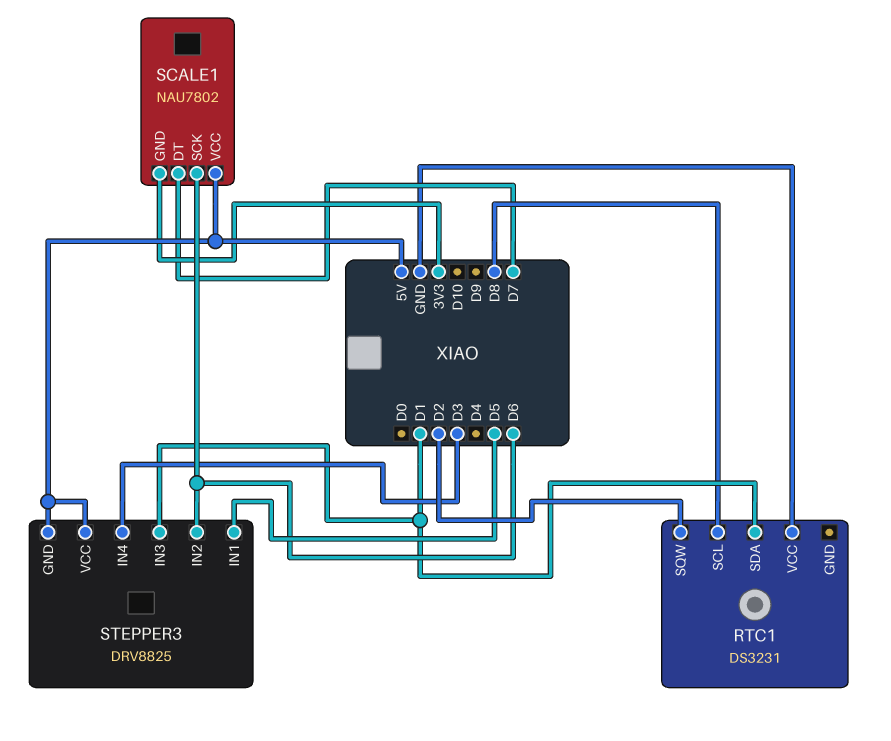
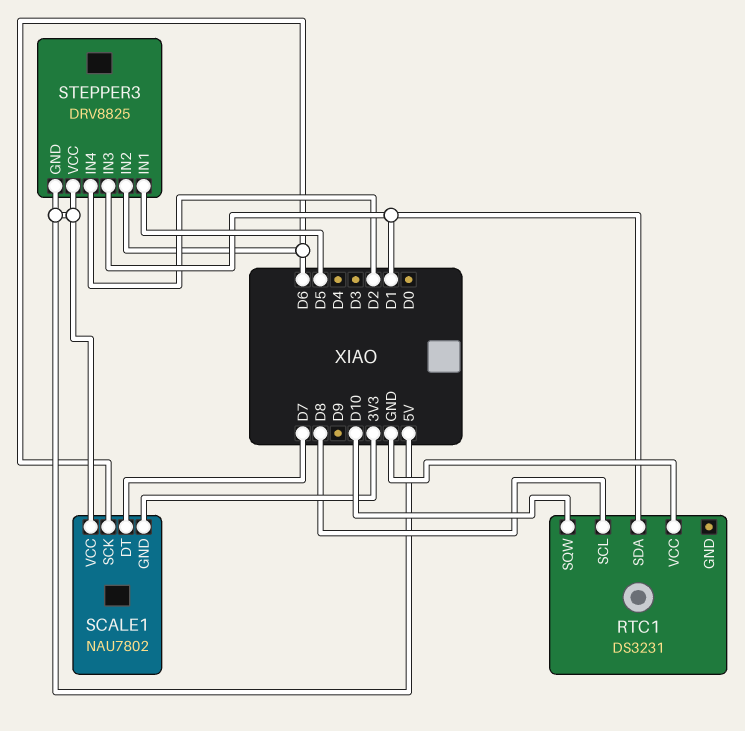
RTC1 pin SQW: D2 -> D10
STEPPER3 pin IN4: D3 -> D2

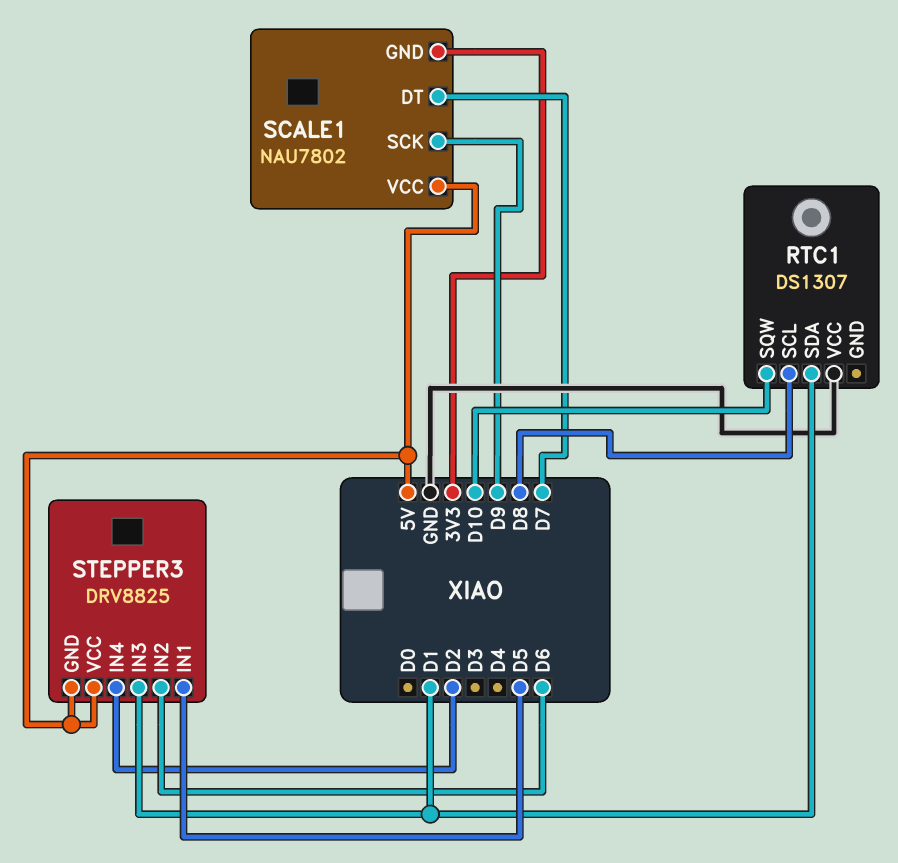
RTC1: DS3231 -> DS1307
SCALE1 pin SCK: D6 -> D9

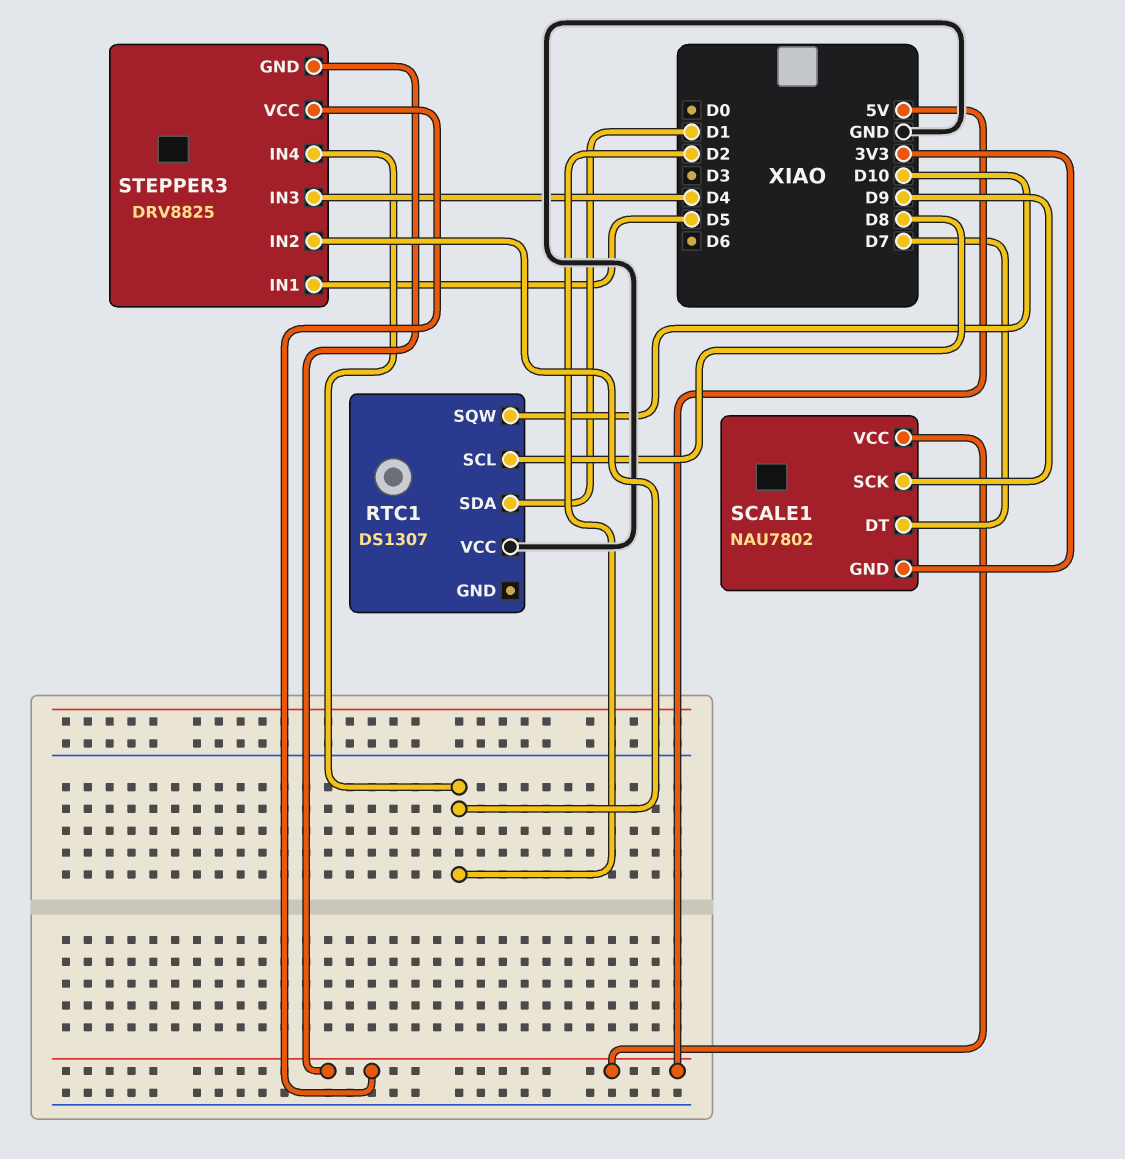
STEPPER3 pin IN2: D6 -> D2
STEPPER3 pin IN3: D1 -> D4

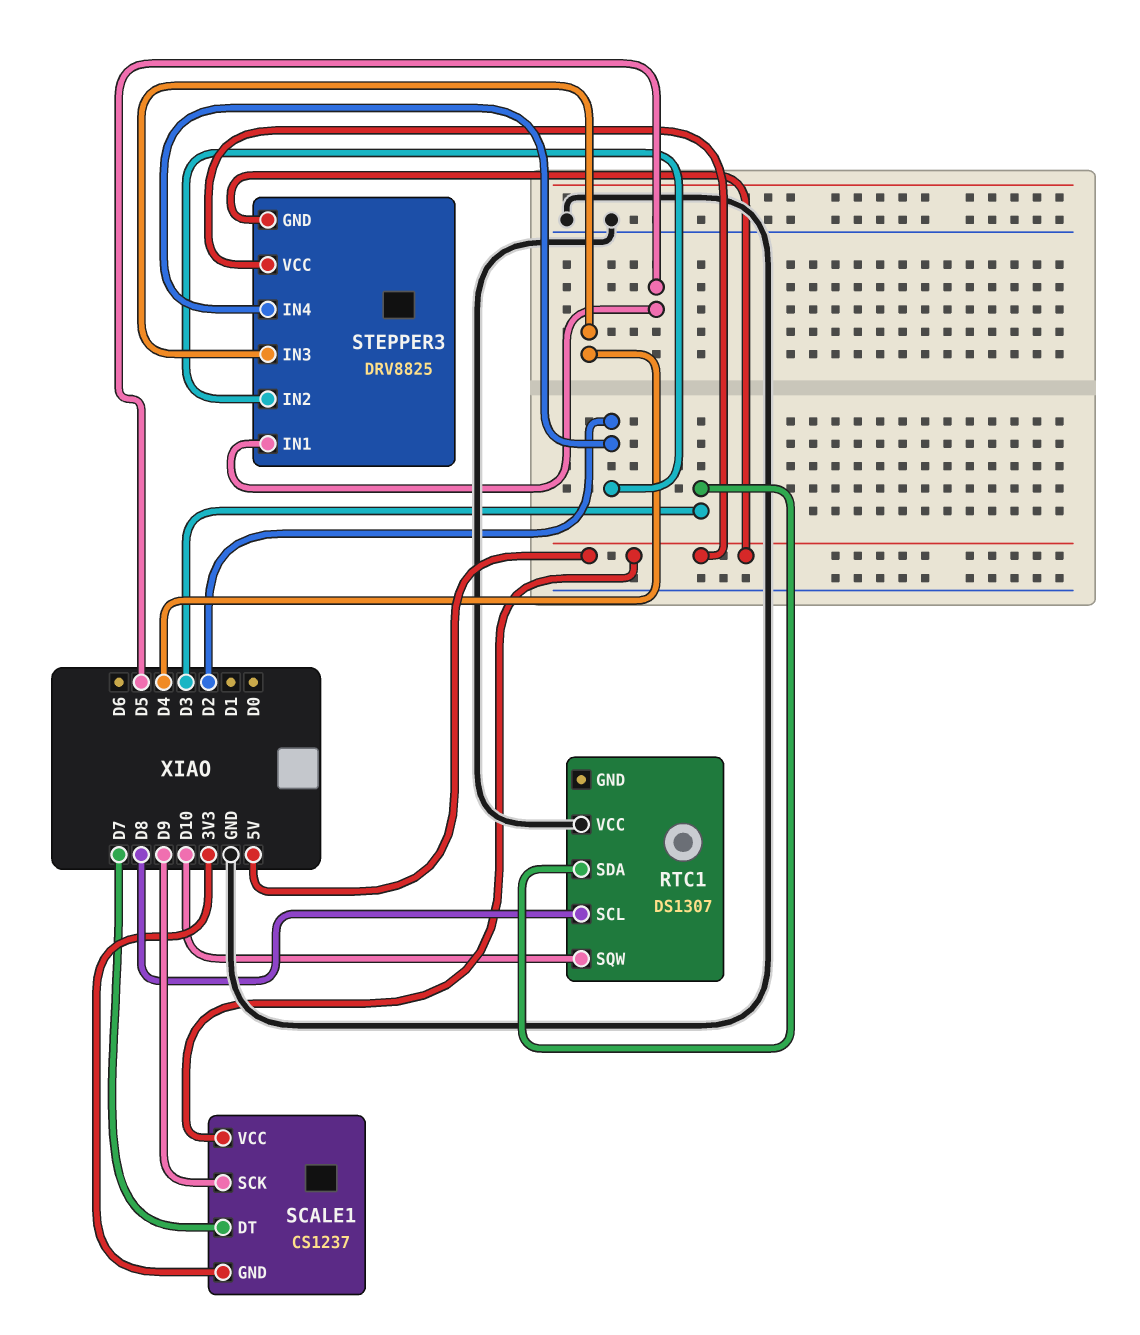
RTC1 pin SDA: D1 -> D3
SCALE1: NAU7802 -> CS1237

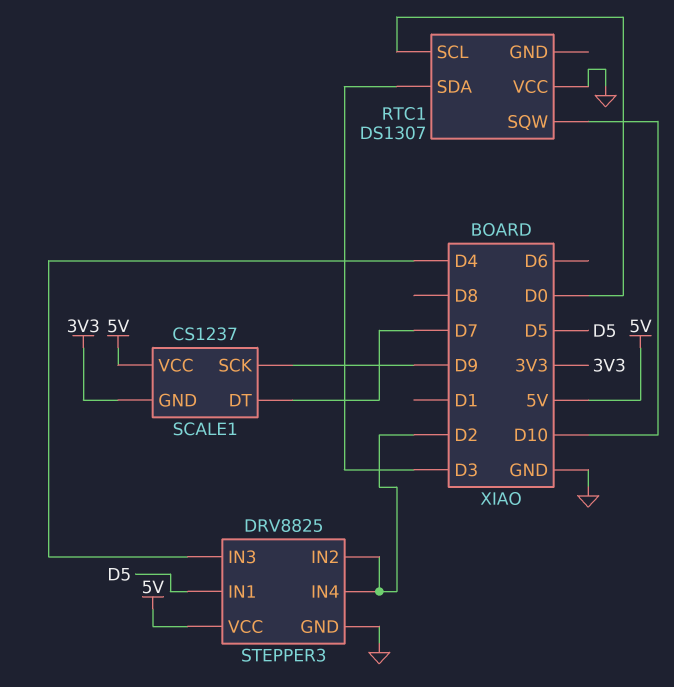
RTC1 pin SCL: D8 -> D0
STEPPER3 pin GND: 5V -> GND

